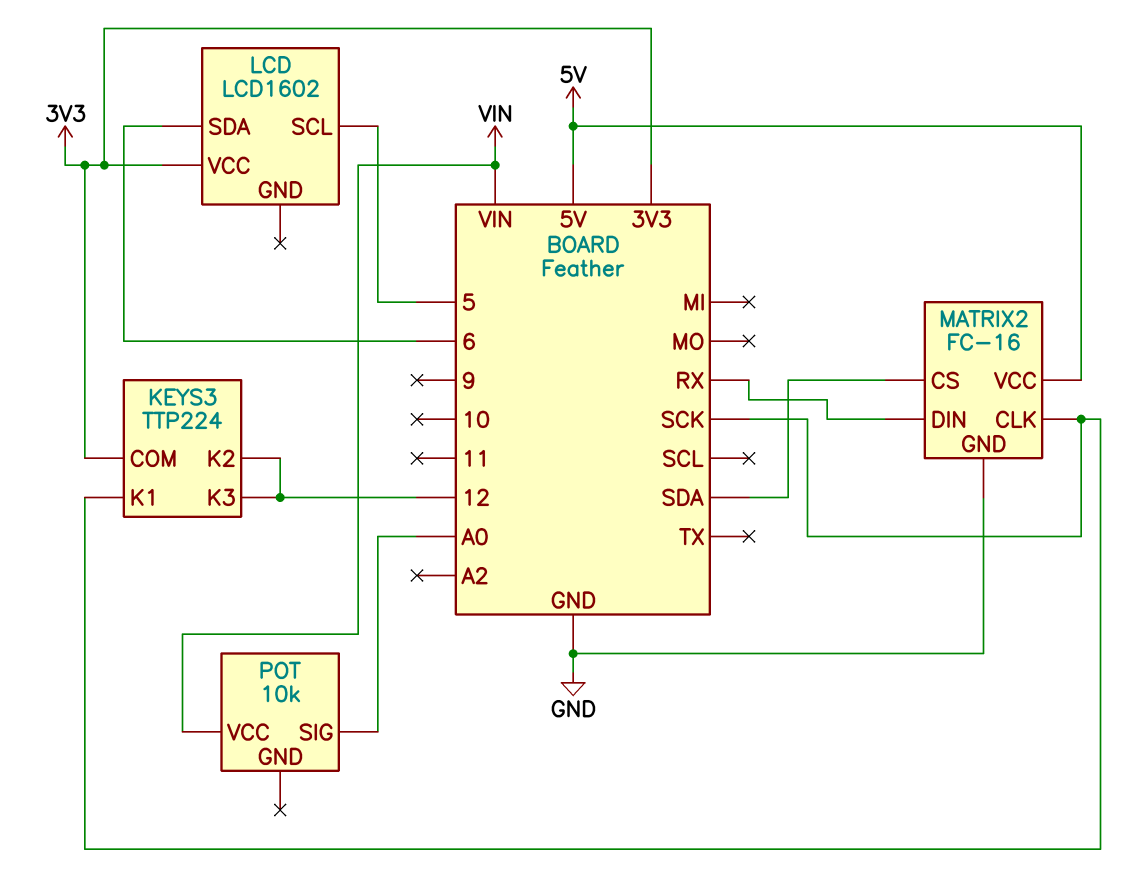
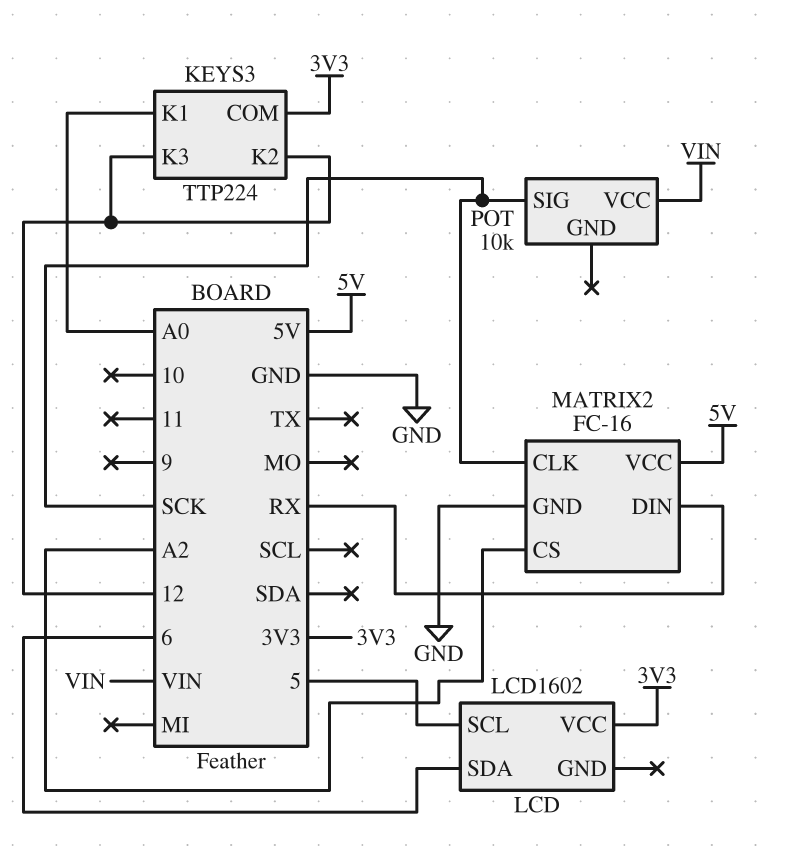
KEYS3 pin K1: SCK -> A0
MATRIX2 pin CS: SDA -> A2
POT pin SIG: A0 -> SCK

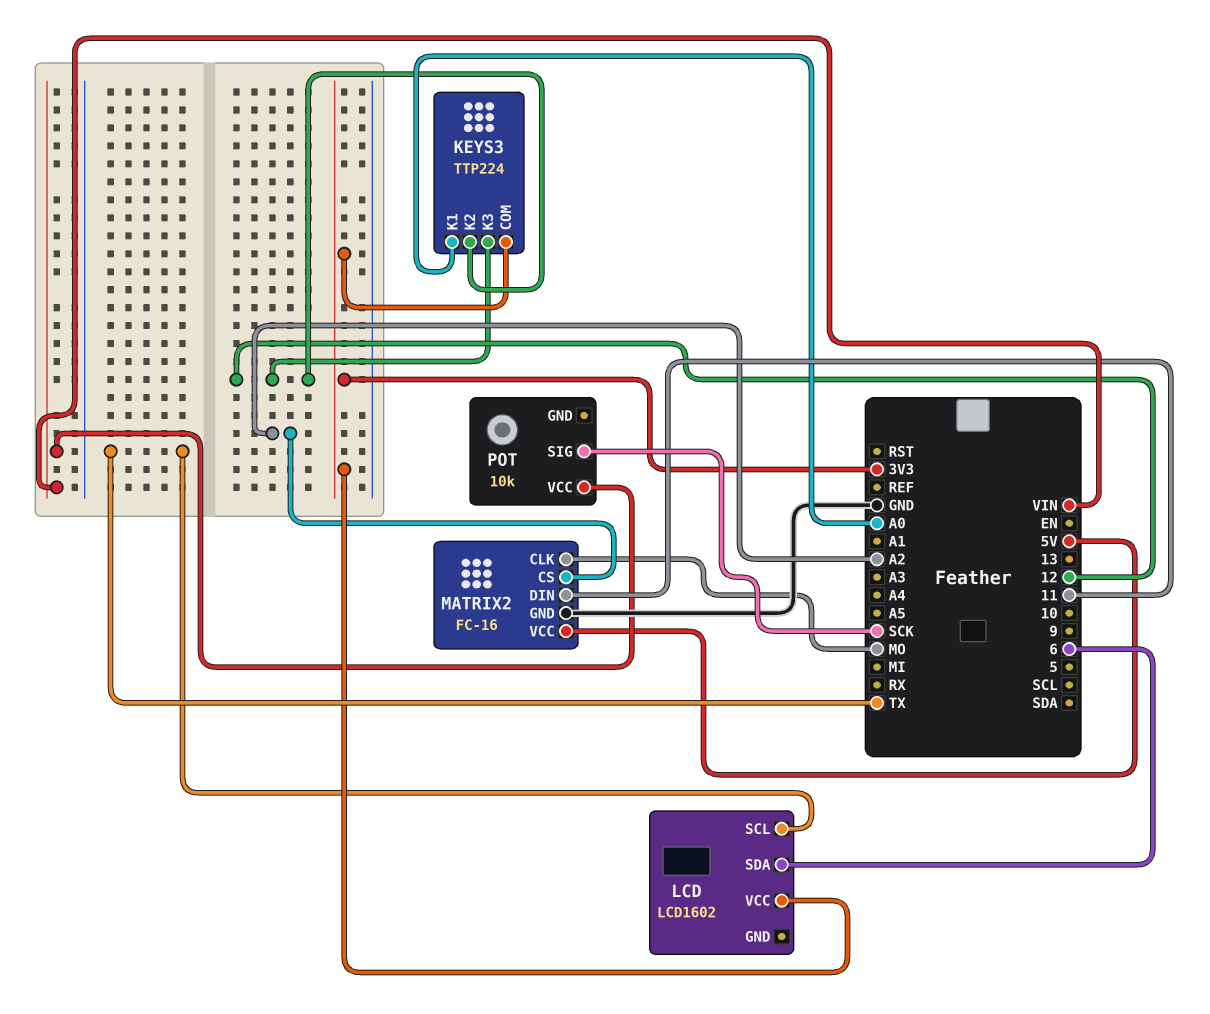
LCD pin SCL: 5 -> TX
MATRIX2 pin CLK: SCK -> MO
MATRIX2 pin DIN: RX -> 11

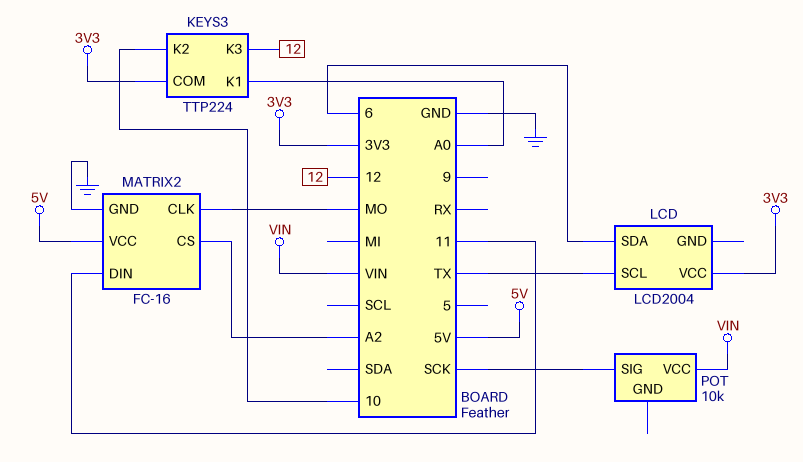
KEYS3 pin K2: 12 -> 10
LCD: LCD1602 -> LCD2004

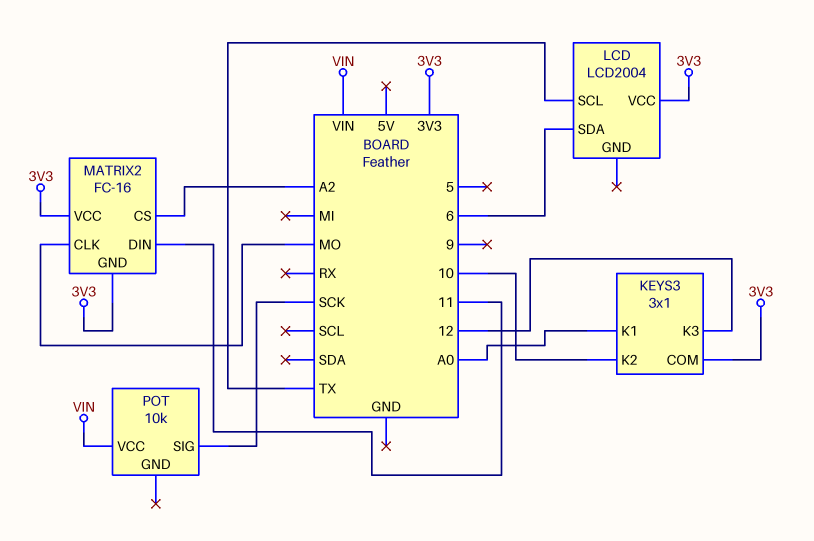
KEYS3: TTP224 -> 3x1
MATRIX2 pin GND: GND -> 3V3
MATRIX2 pin VCC: 5V -> 3V3

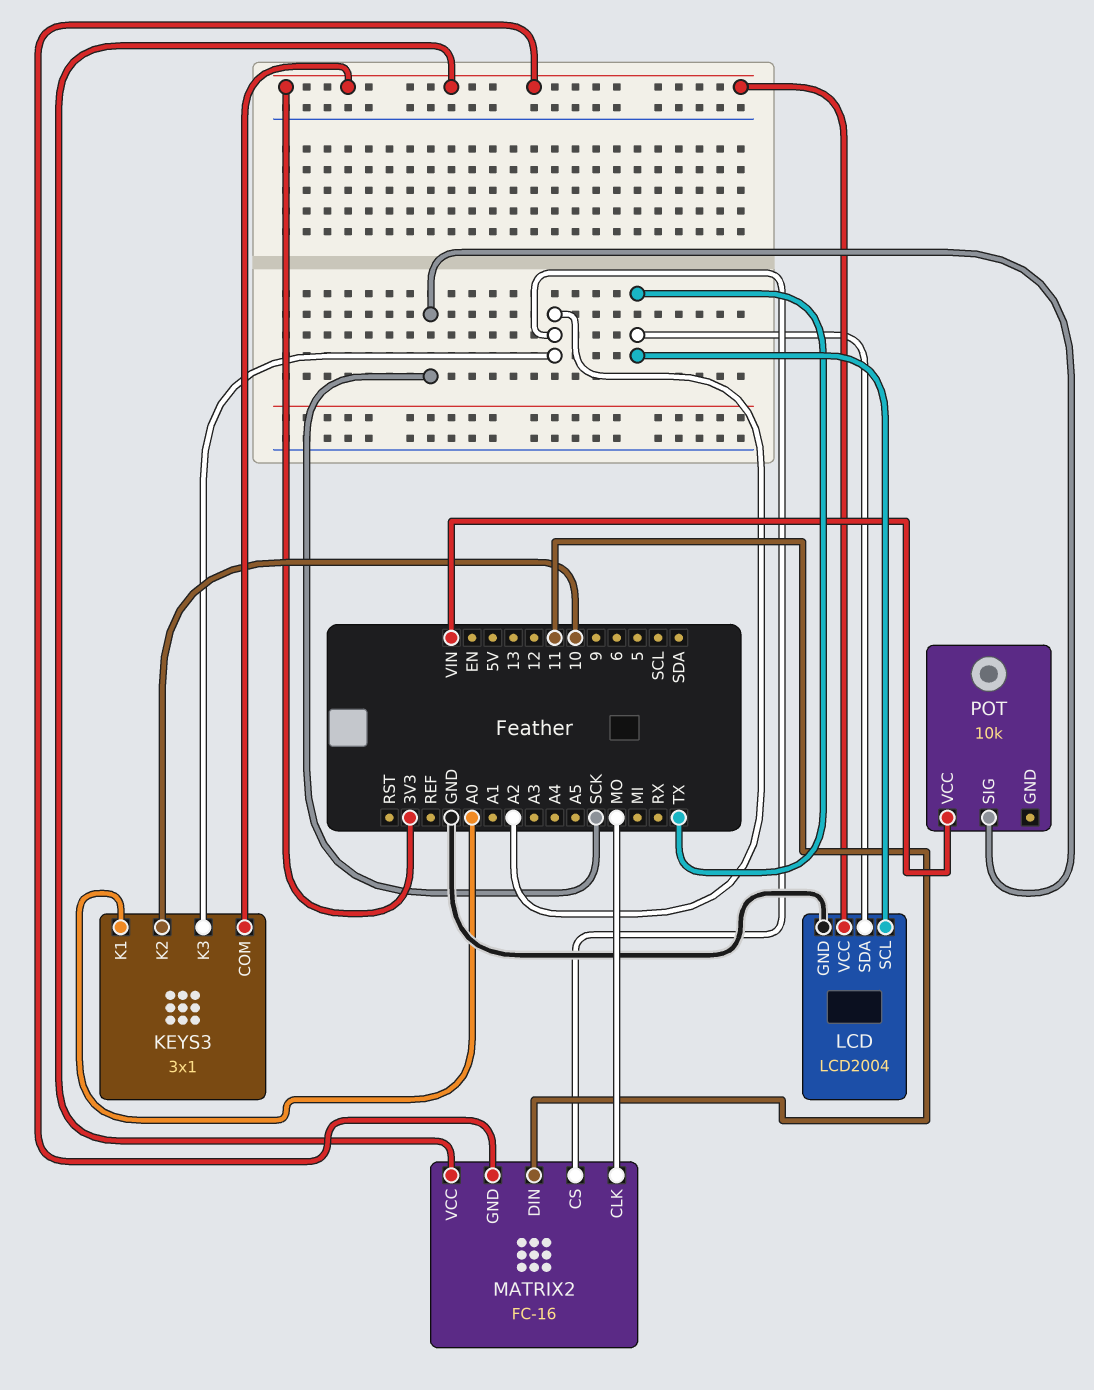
KEYS3 pin K3: 12 -> A2
LCD pin GND: none -> GND
LCD pin SDA: 6 -> TX

